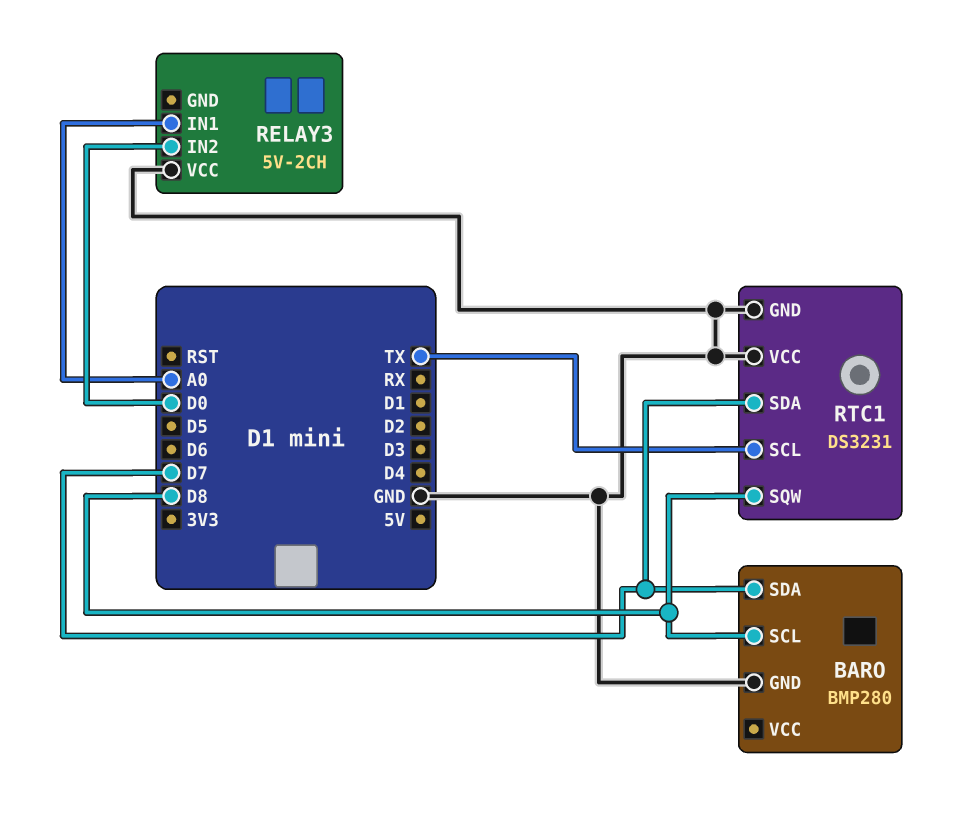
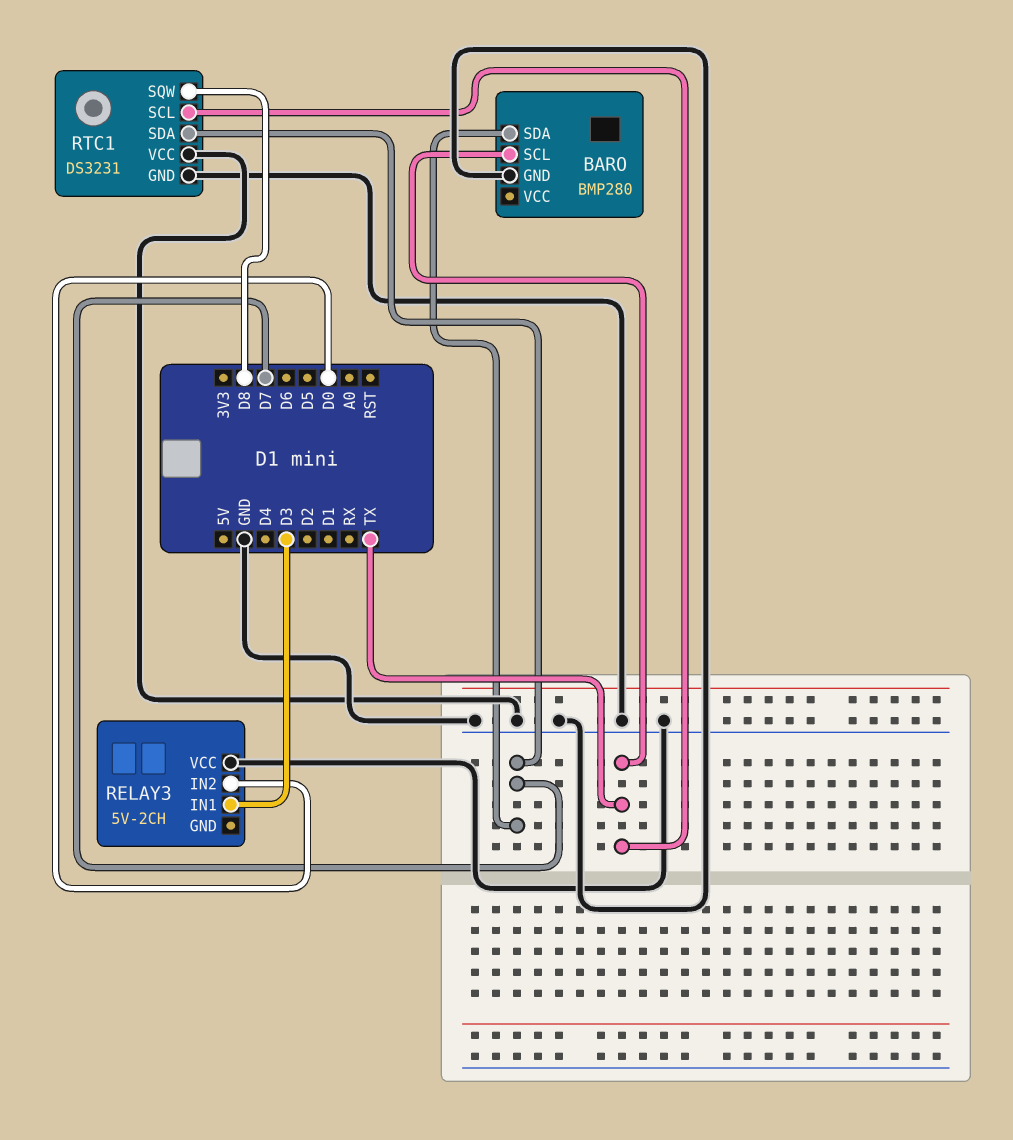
BARO pin SCL: D8 -> TX
RELAY3 pin IN1: A0 -> D3

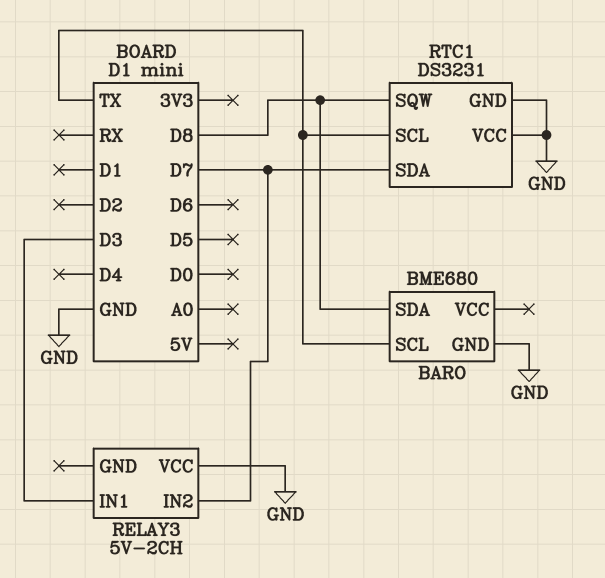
BARO: BMP280 -> BME680
BARO pin SDA: D7 -> D8
RELAY3 pin IN2: D0 -> D7

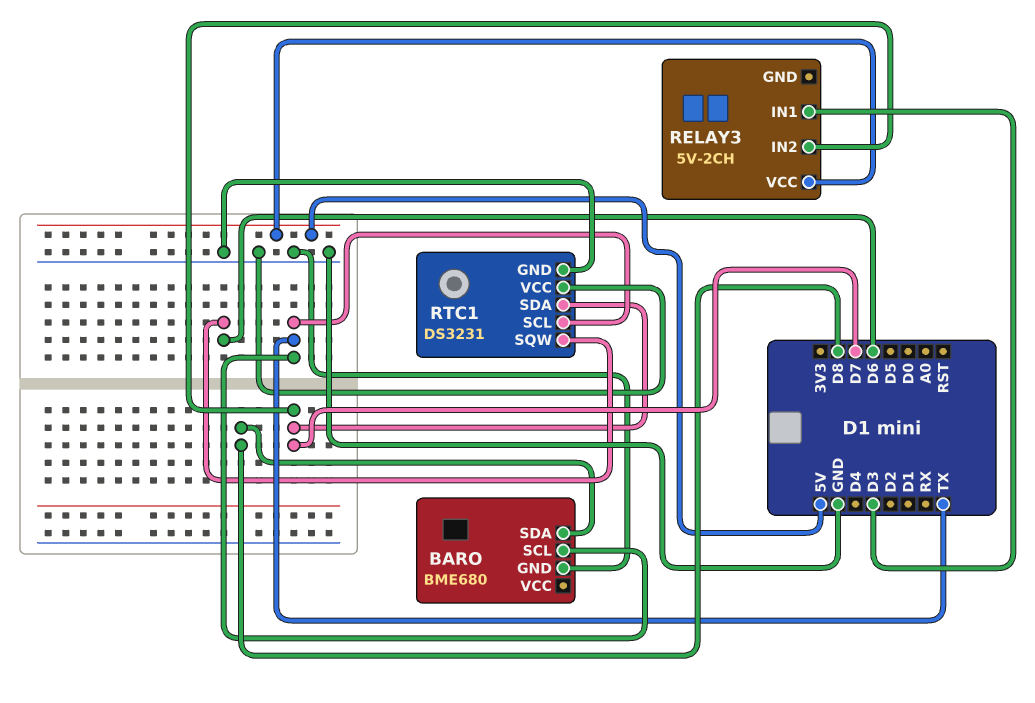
RELAY3 pin VCC: GND -> 5V
RTC1 pin SQW: D8 -> D6

